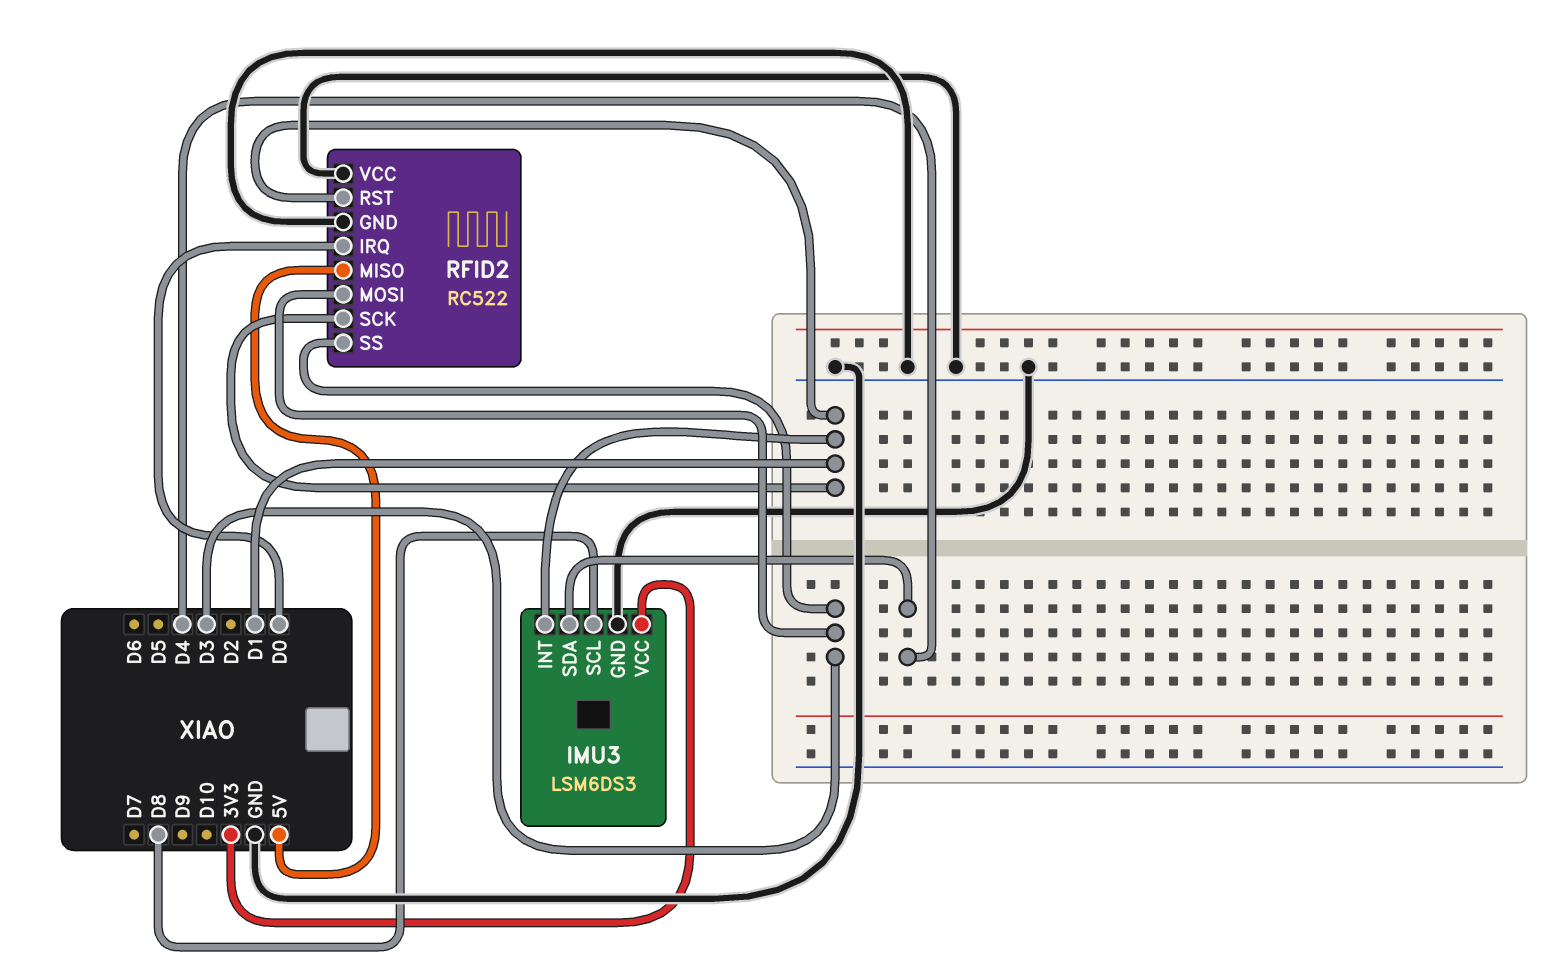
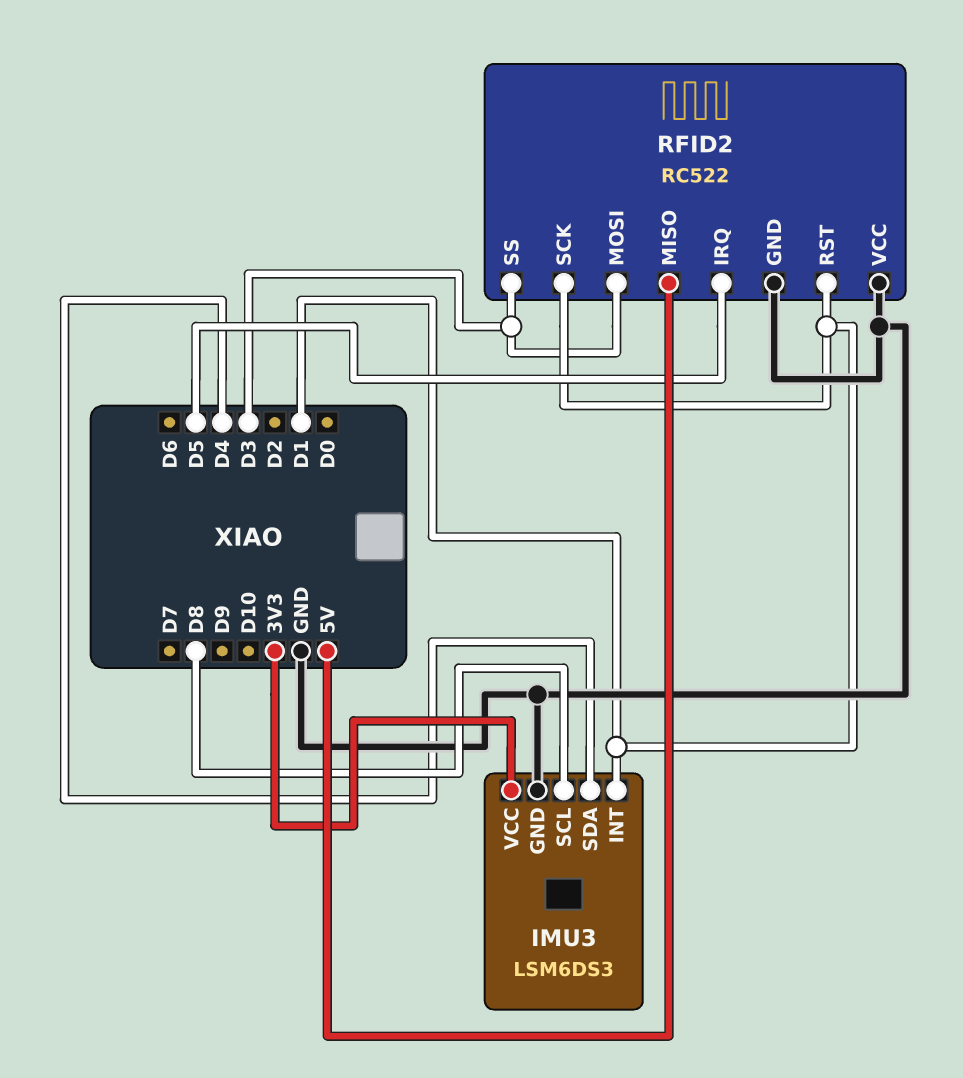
RFID2 pin IRQ: D0 -> D5

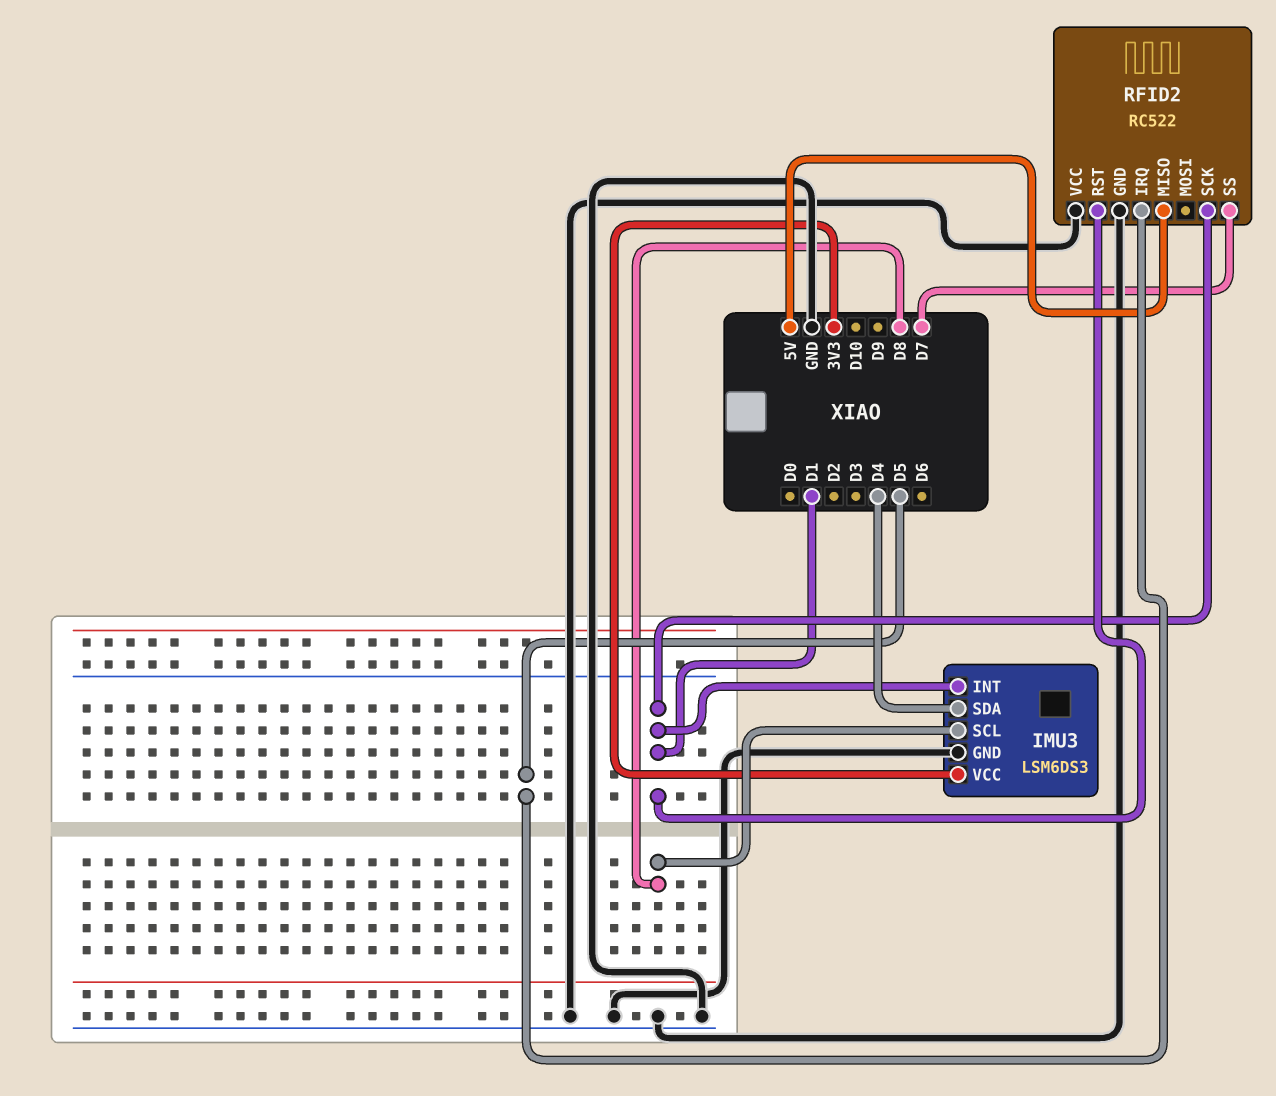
RFID2 pin MOSI: D3 -> none
RFID2 pin SS: D3 -> D7

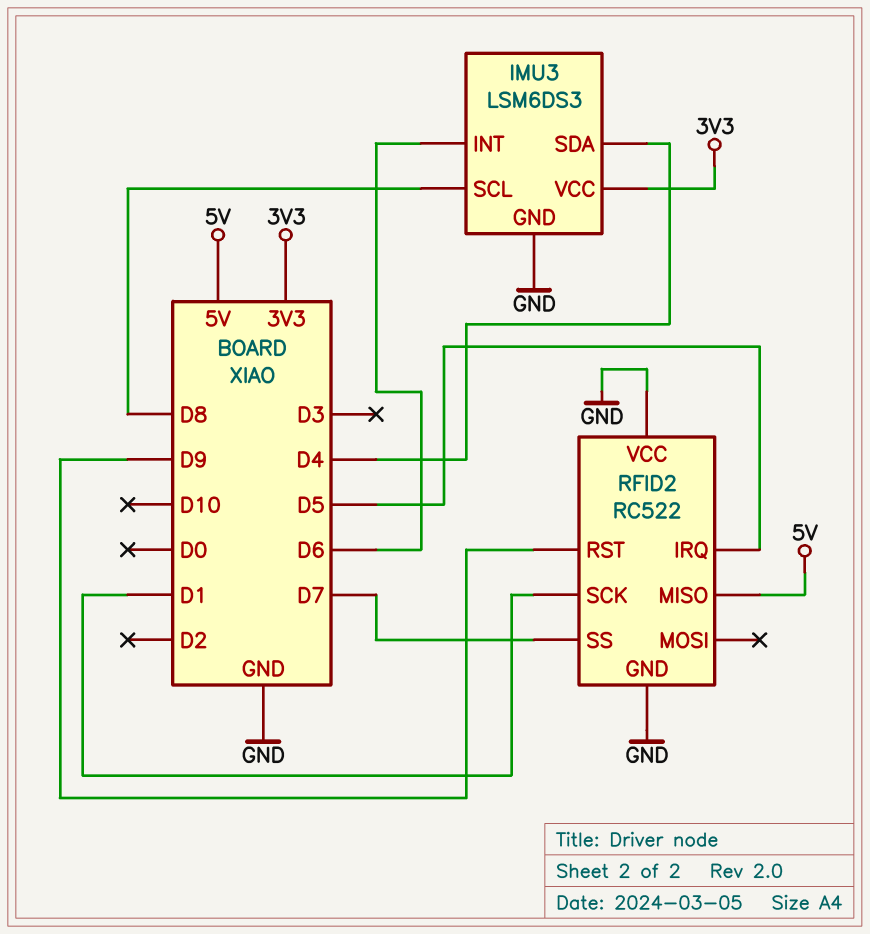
IMU3 pin INT: D1 -> D6
RFID2 pin RST: D1 -> D9

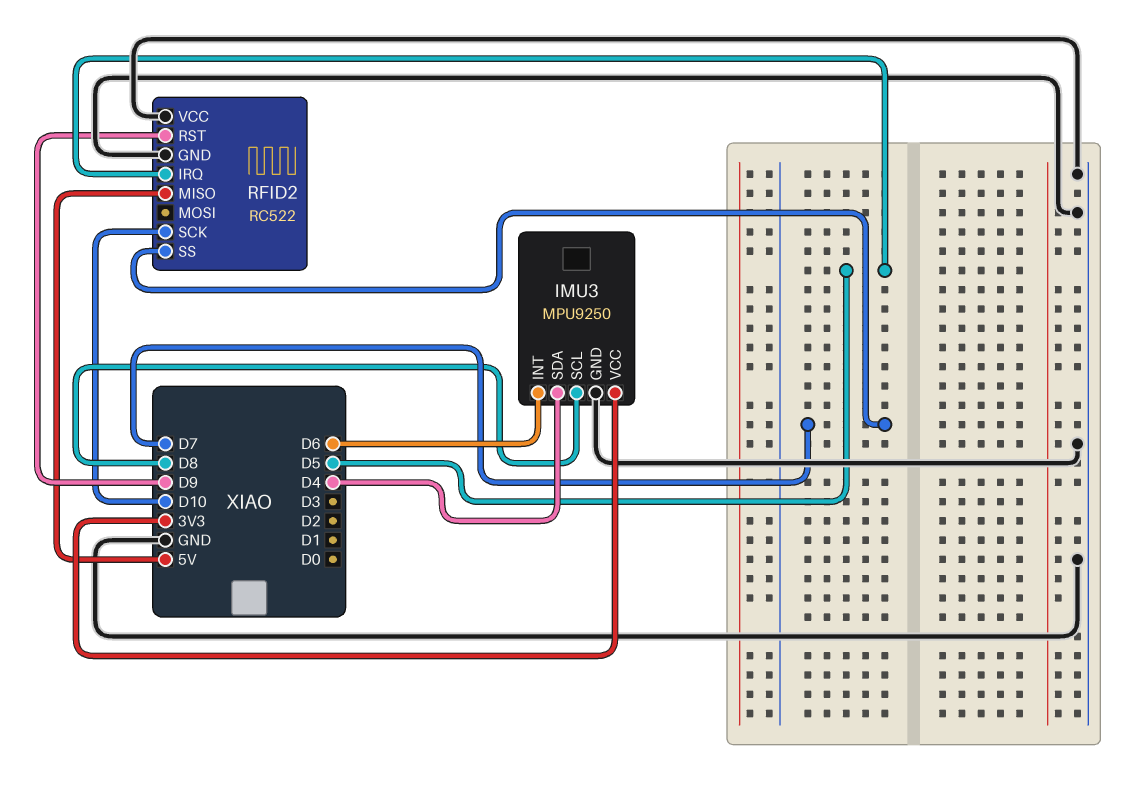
IMU3: LSM6DS3 -> MPU9250
RFID2 pin SCK: D1 -> D10

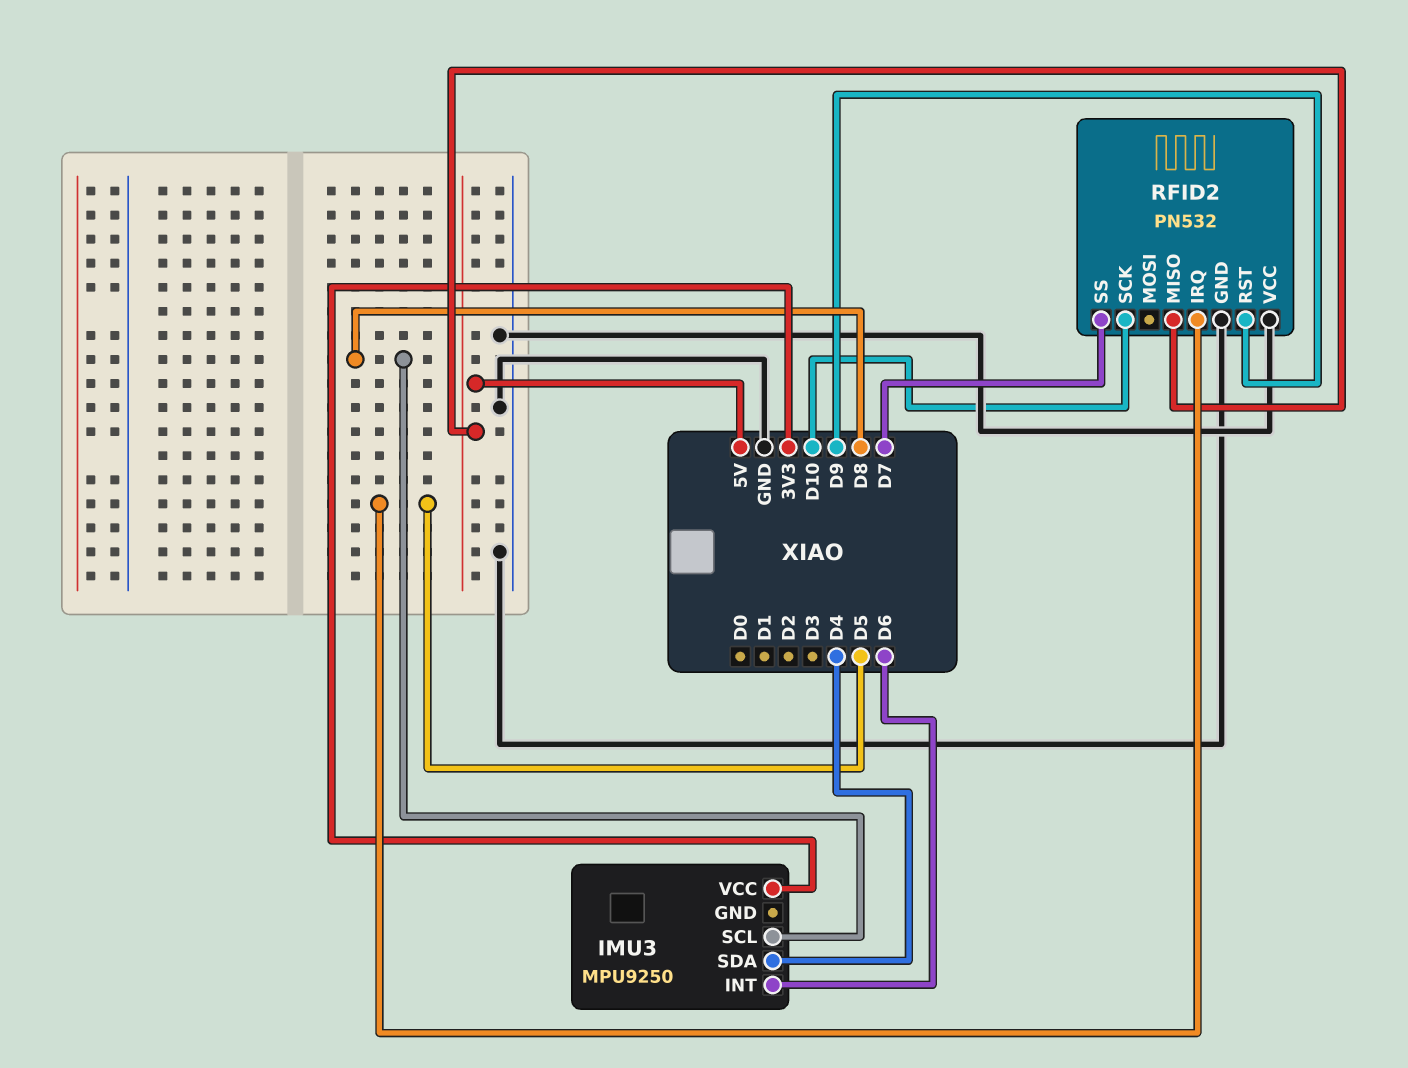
IMU3 pin GND: GND -> none
RFID2: RC522 -> PN532

